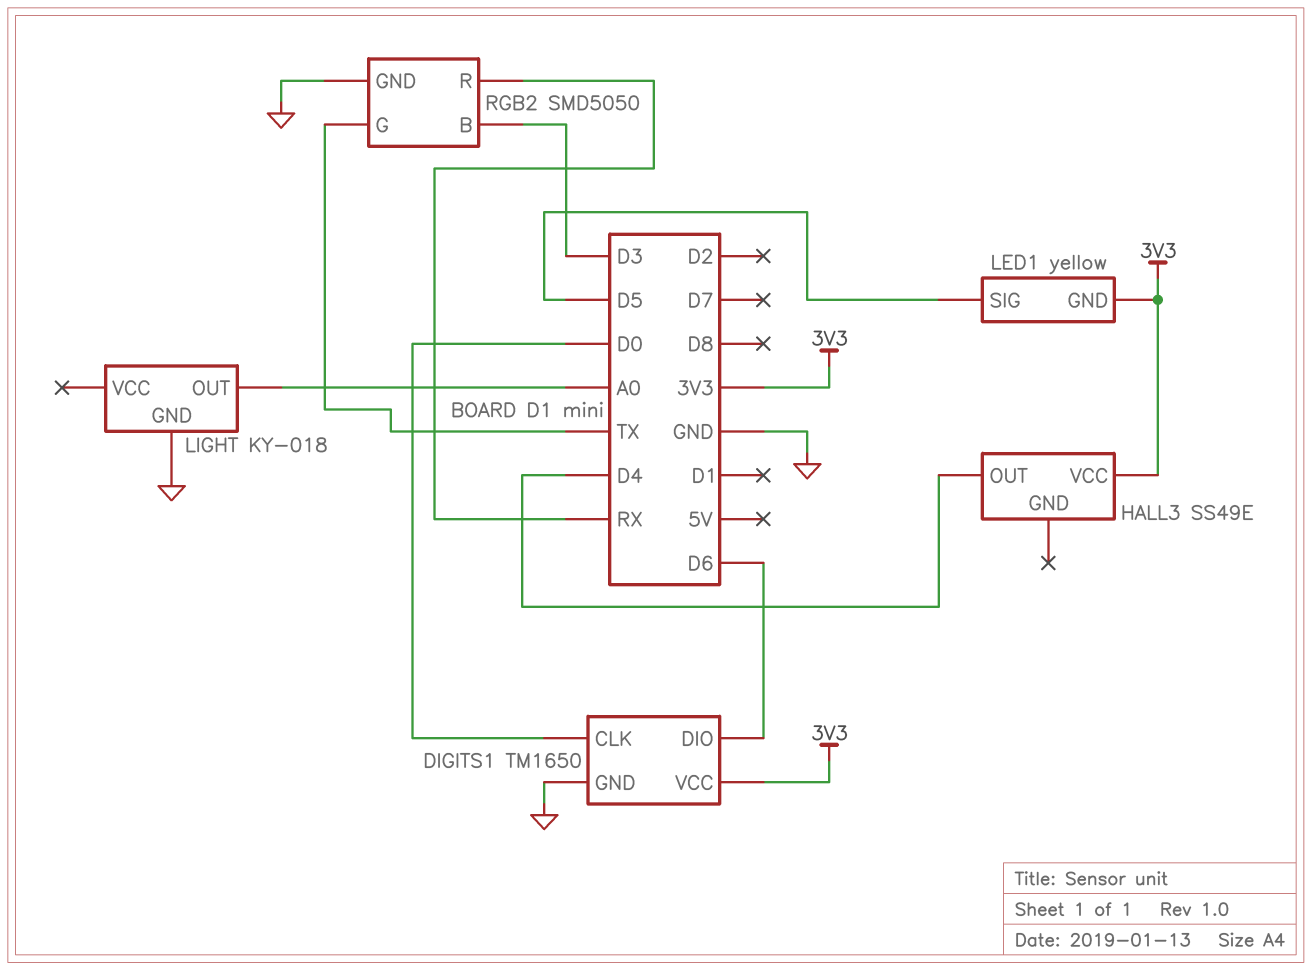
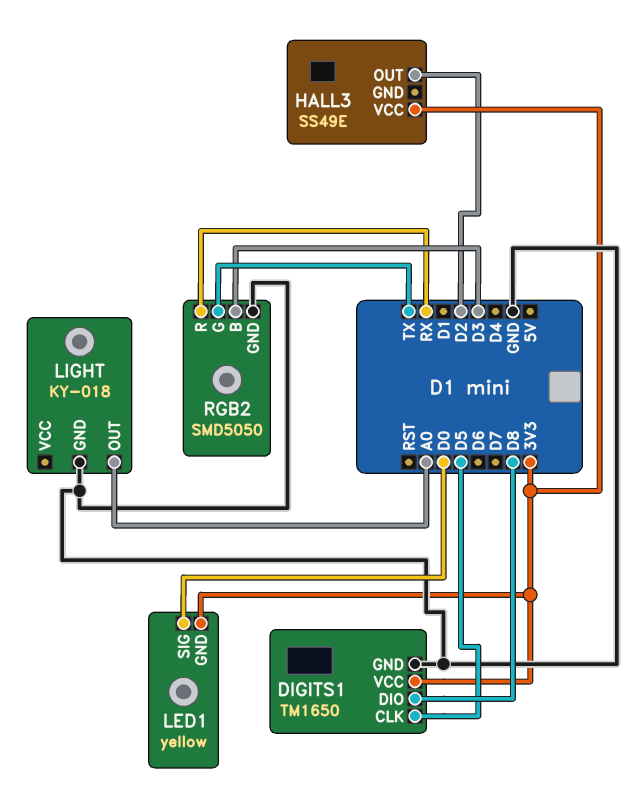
DIGITS1 pin CLK: D0 -> D5
DIGITS1 pin DIO: D6 -> D8
HALL3 pin OUT: D4 -> D2
LED1 pin SIG: D5 -> D0

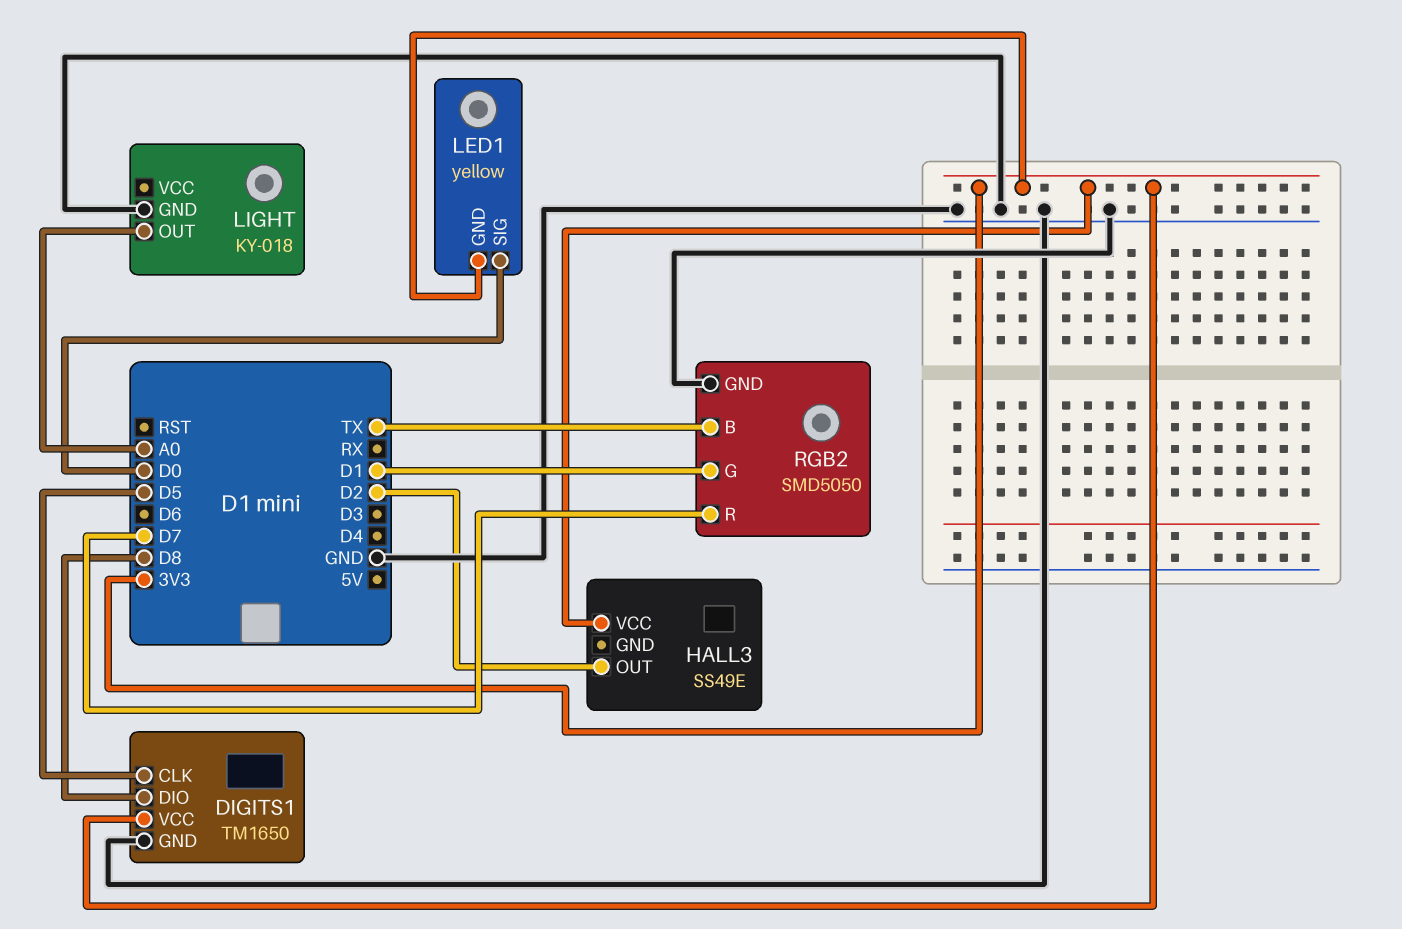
RGB2 pin B: D3 -> TX
RGB2 pin G: TX -> D1
RGB2 pin R: RX -> D7

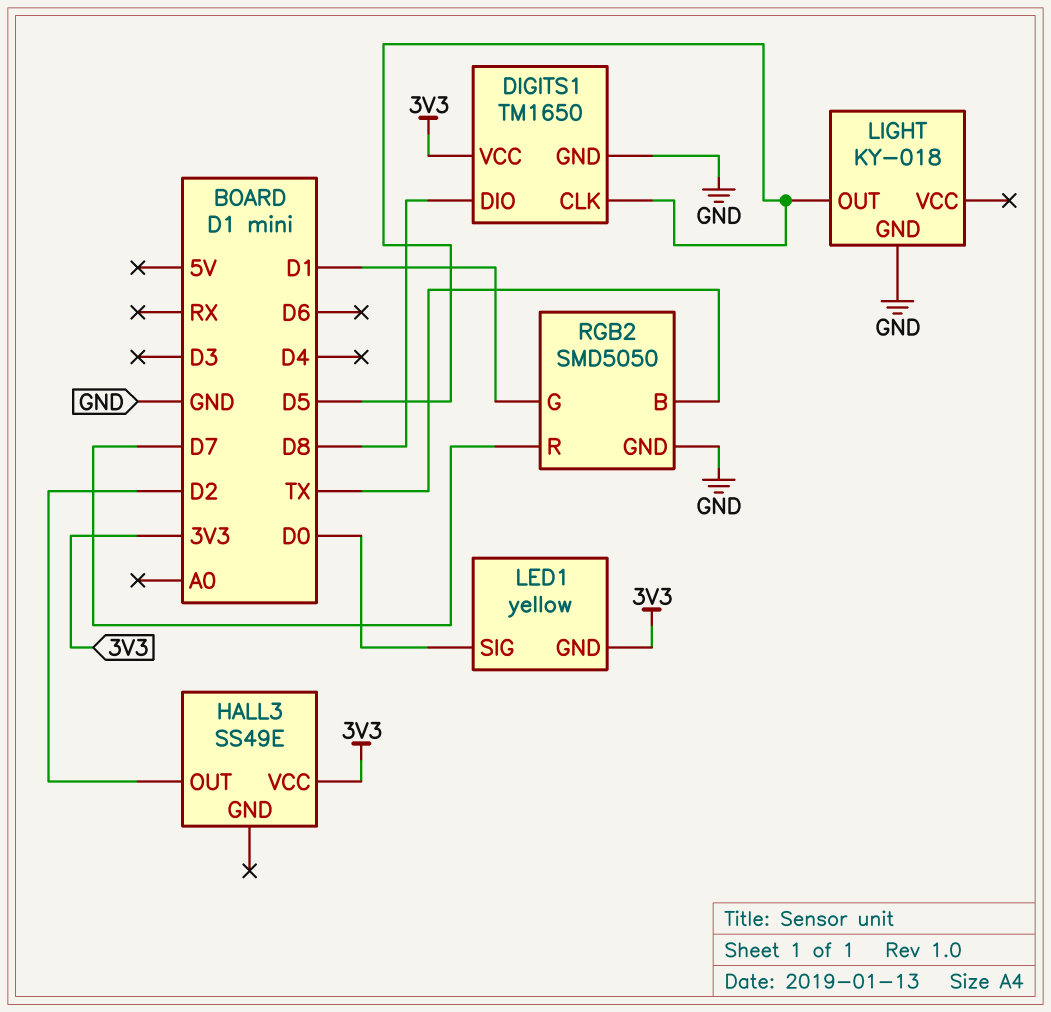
LIGHT pin OUT: A0 -> D5

